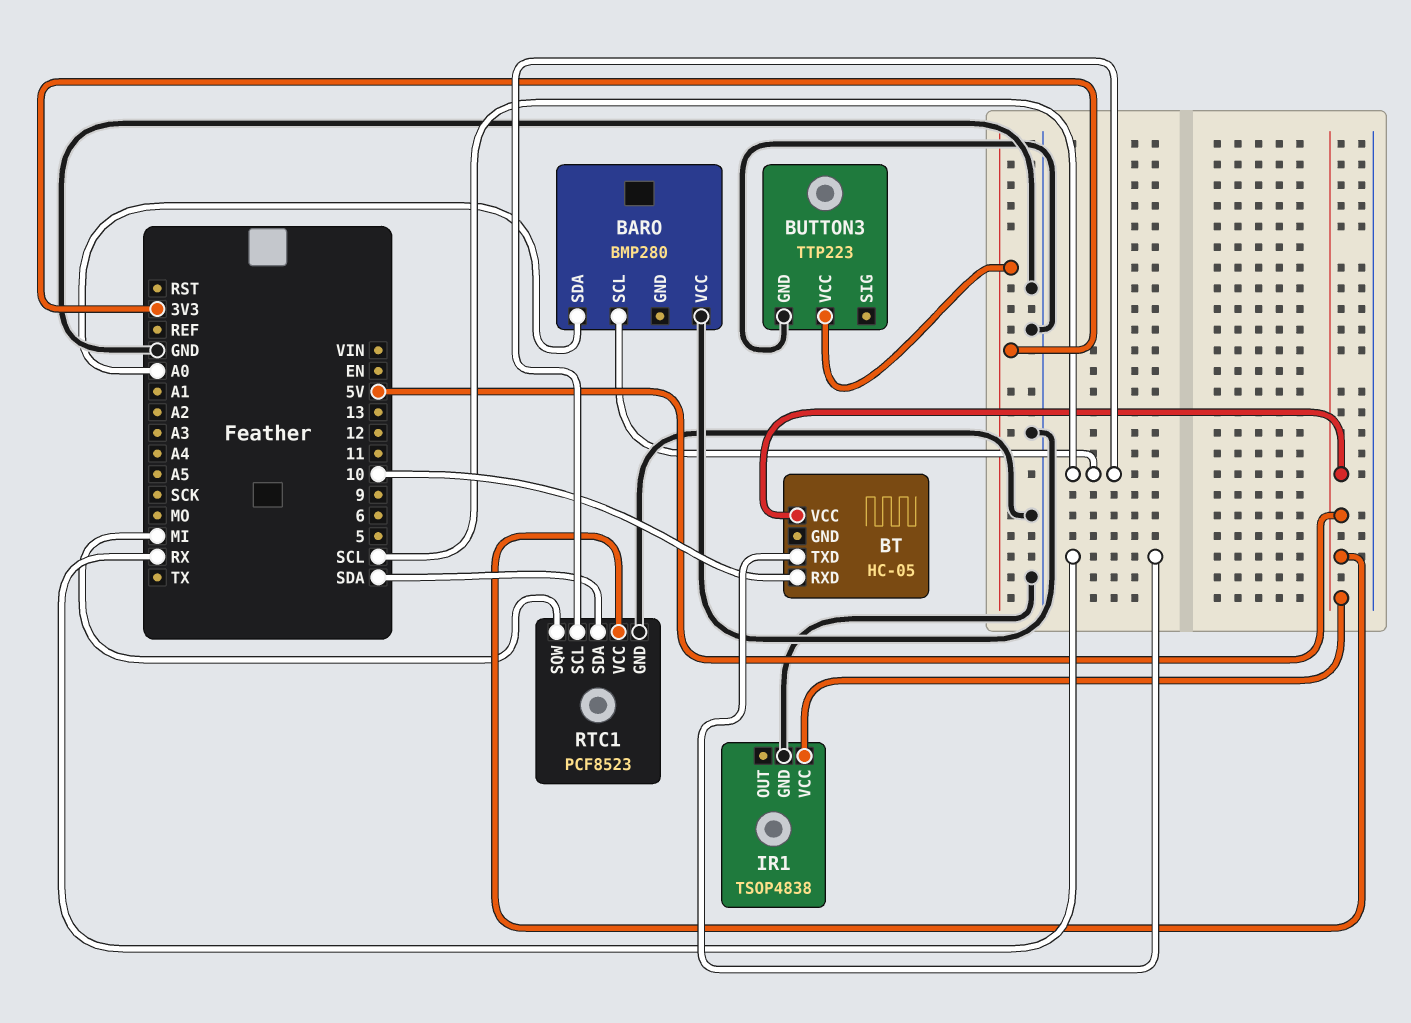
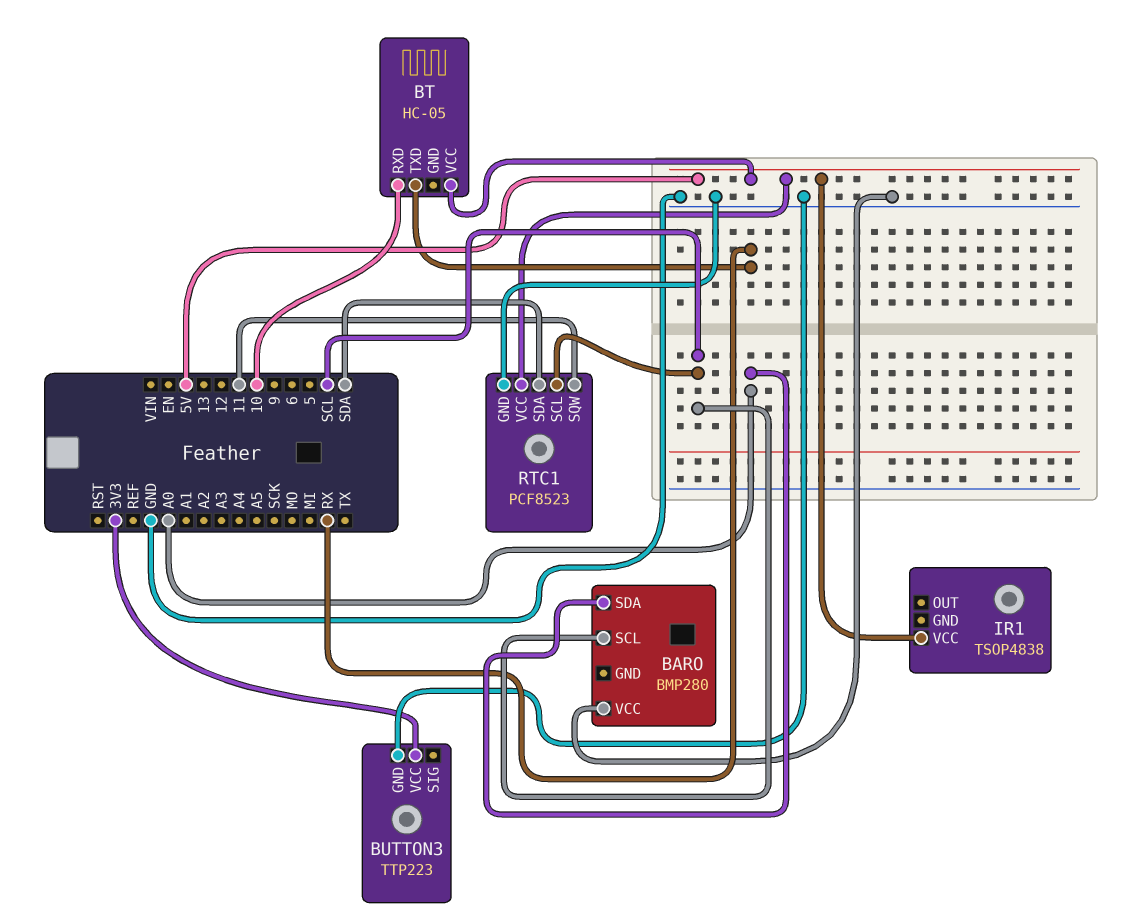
IR1 pin GND: GND -> none
RTC1 pin SQW: MI -> 11

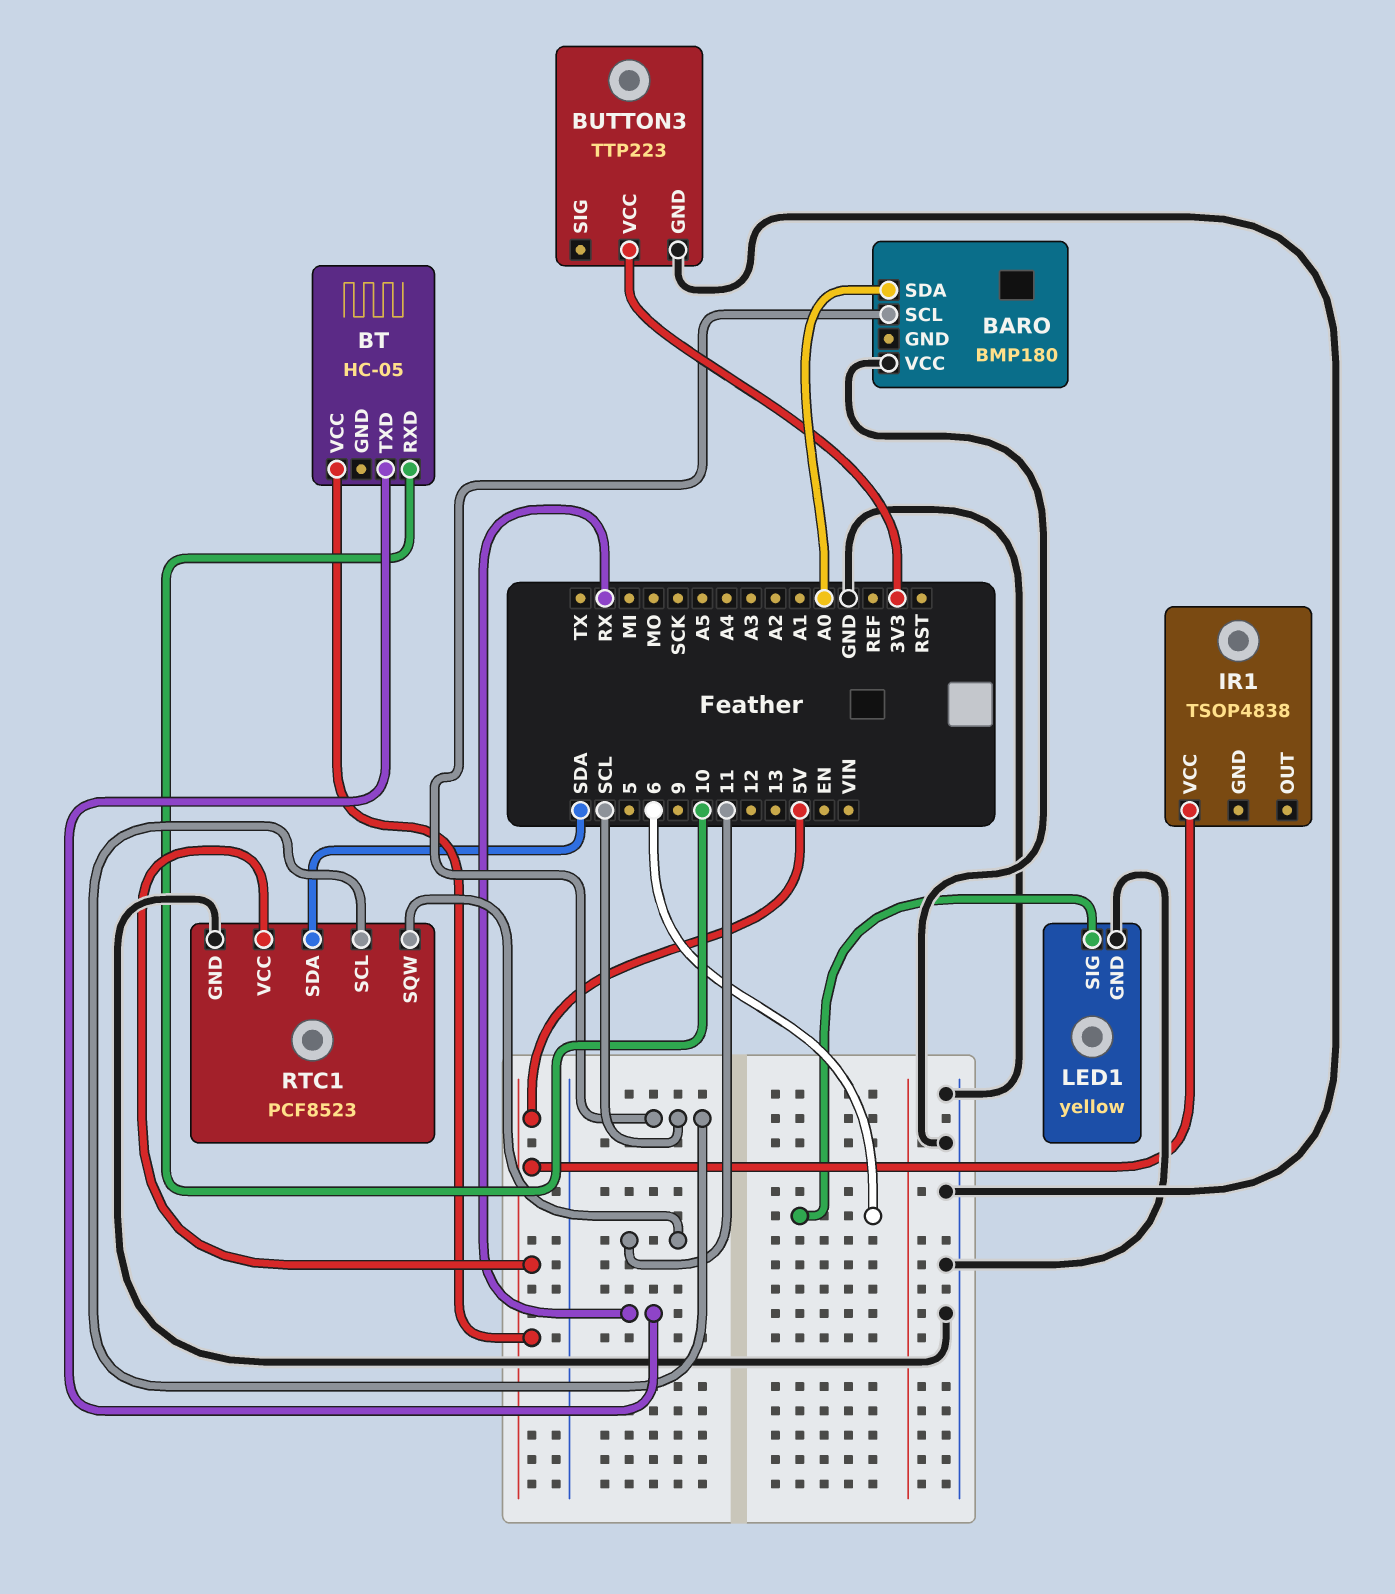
BARO: BMP280 -> BMP180
LED1: none -> yellow
LED1 pin GND: none -> GND
LED1 pin SIG: none -> 6

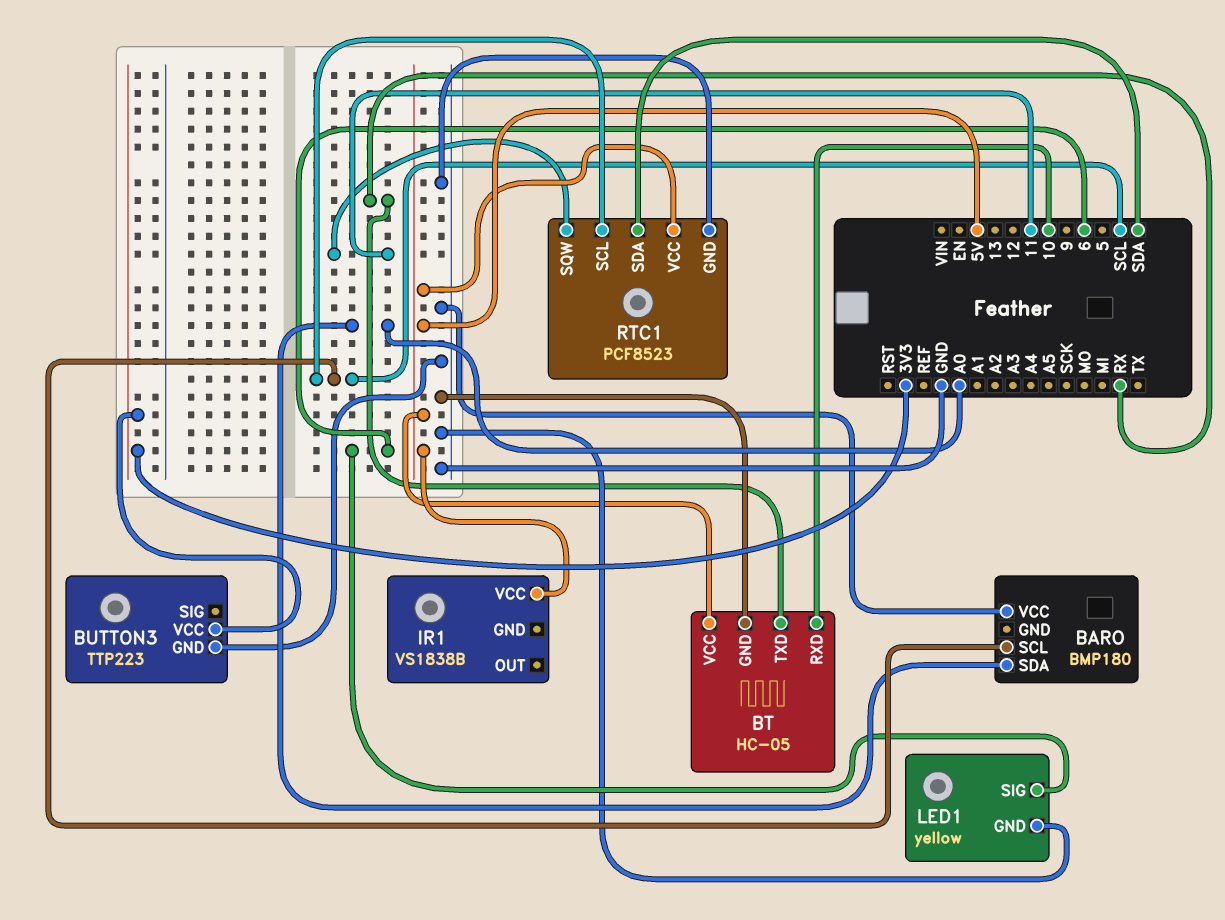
BT pin GND: none -> GND
IR1: TSOP4838 -> VS1838B

